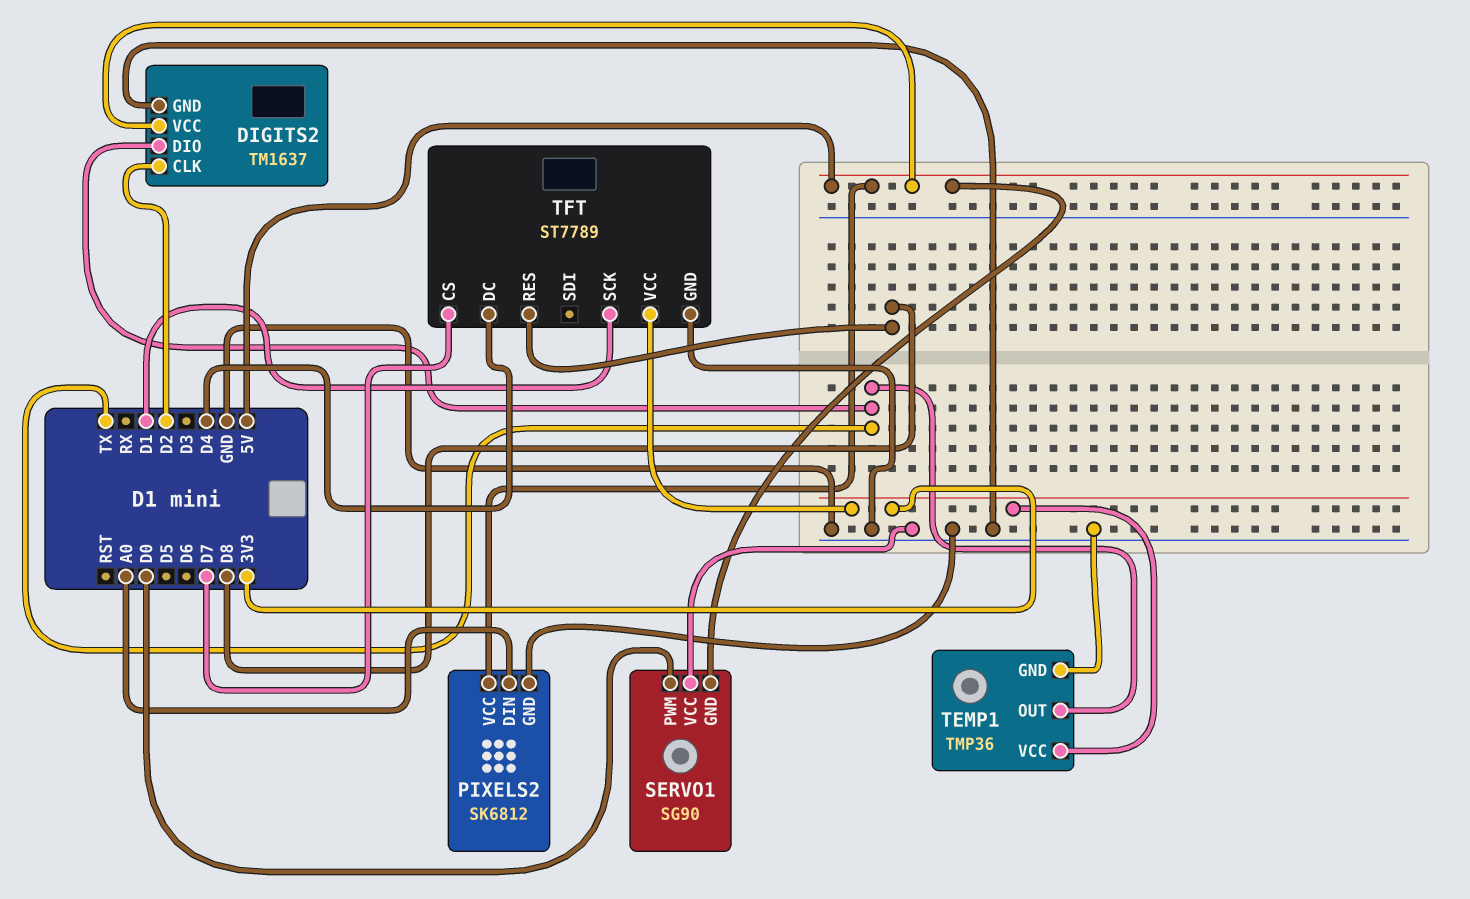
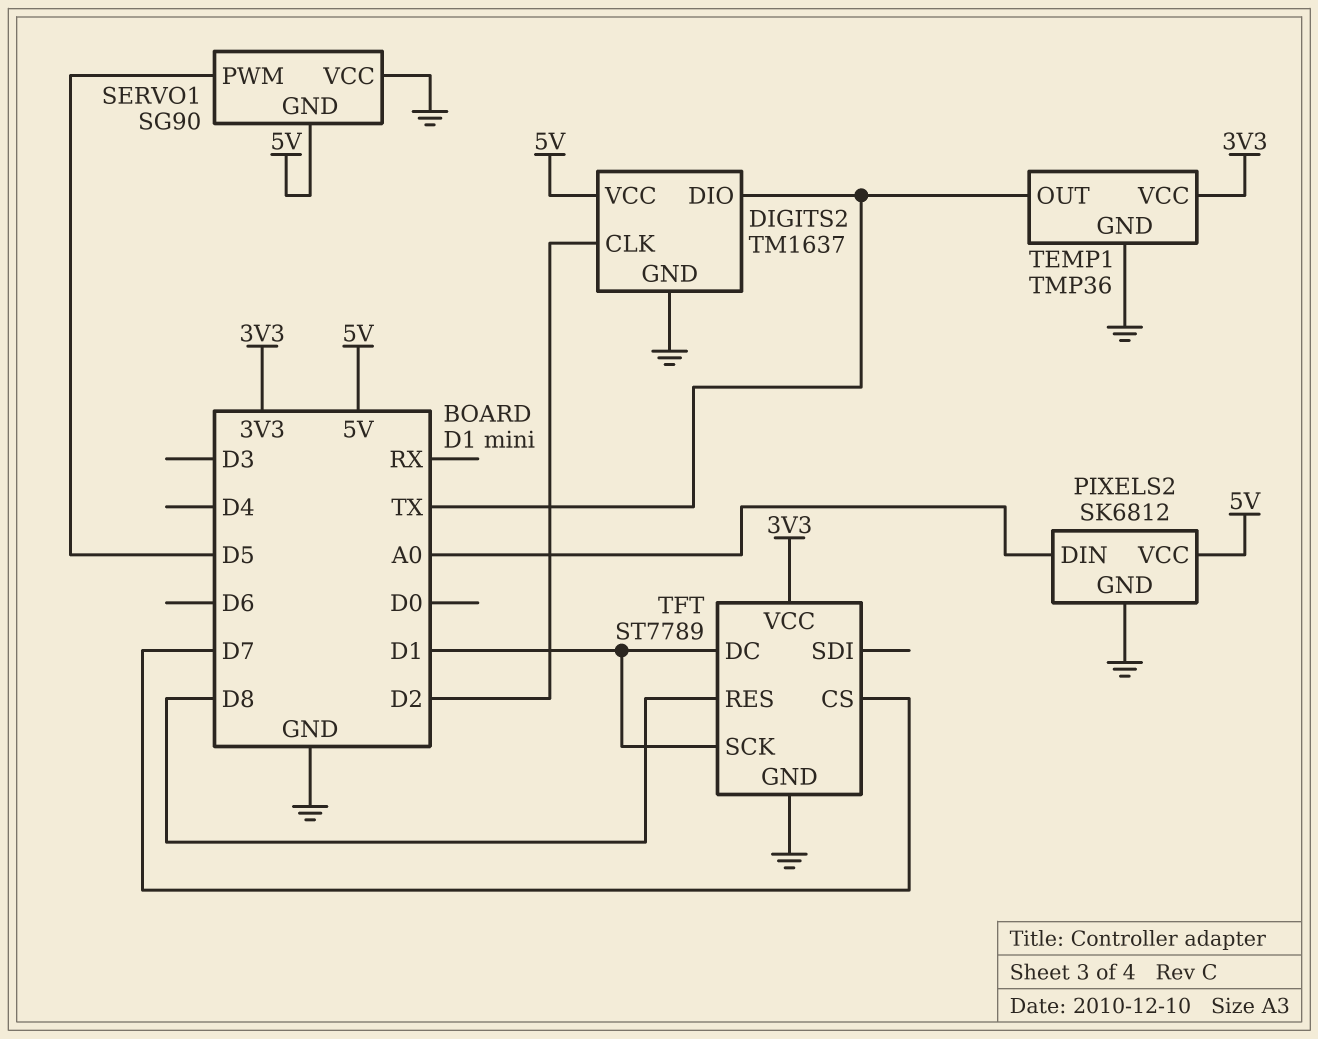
SERVO1 pin PWM: D0 -> D5
TFT pin DC: D4 -> D1

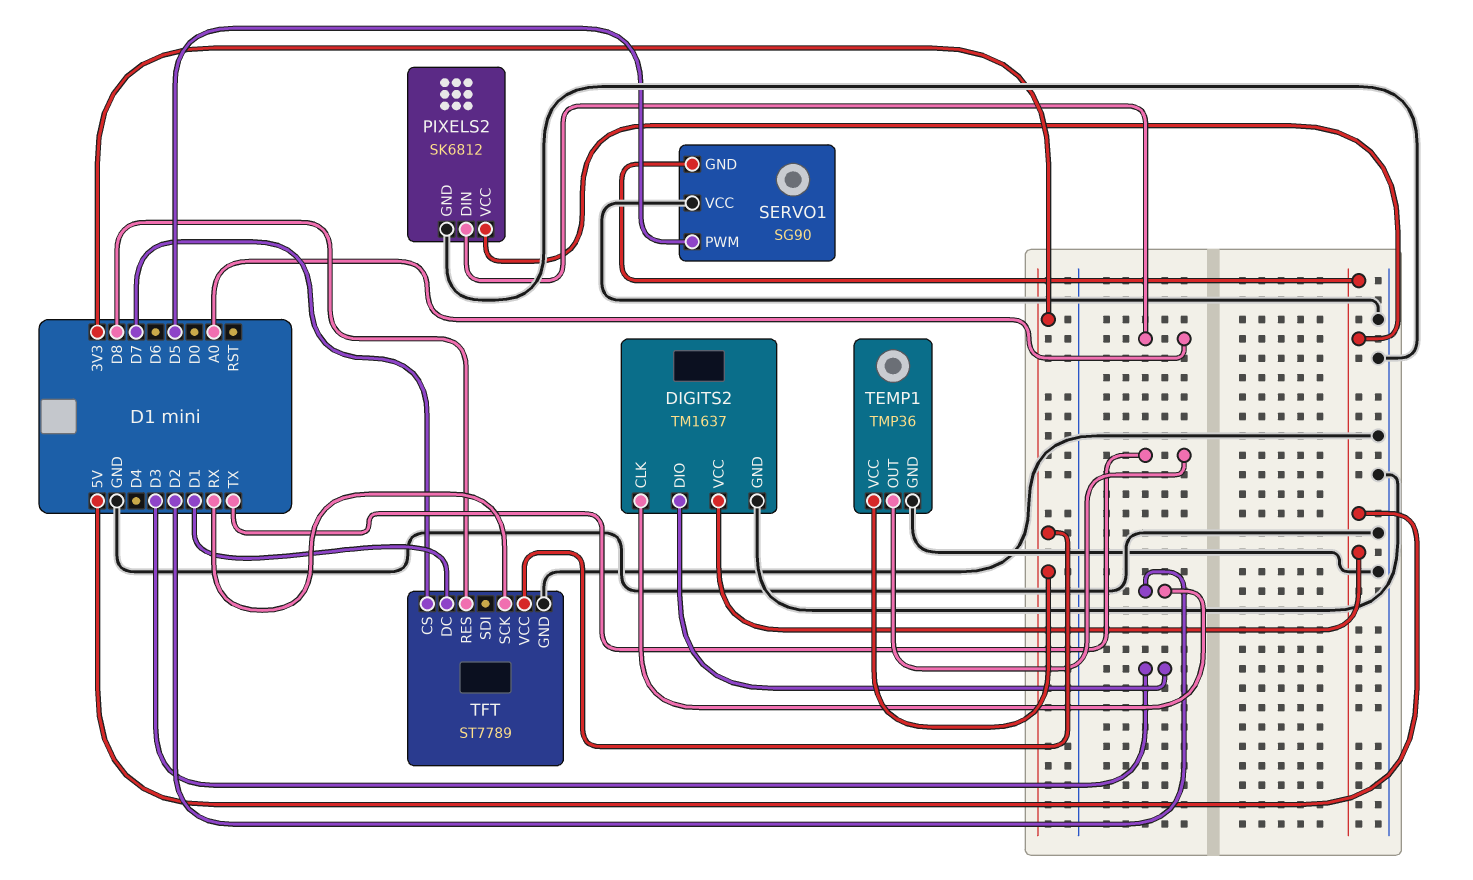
DIGITS2 pin DIO: TX -> D3
TFT pin SCK: D1 -> RX

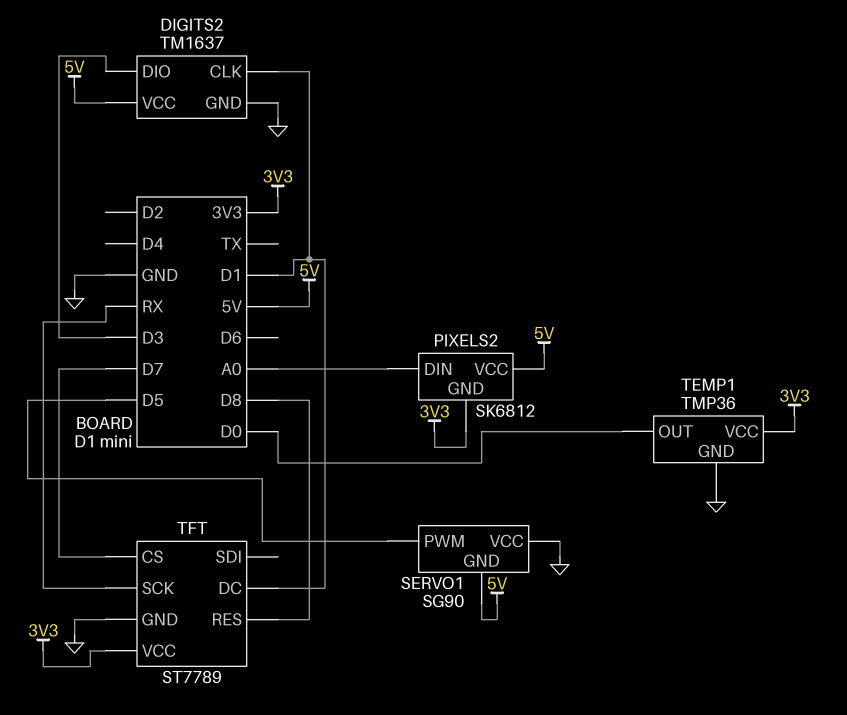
DIGITS2 pin CLK: D2 -> D1
PIXELS2 pin GND: GND -> 3V3
TEMP1 pin OUT: TX -> D0

